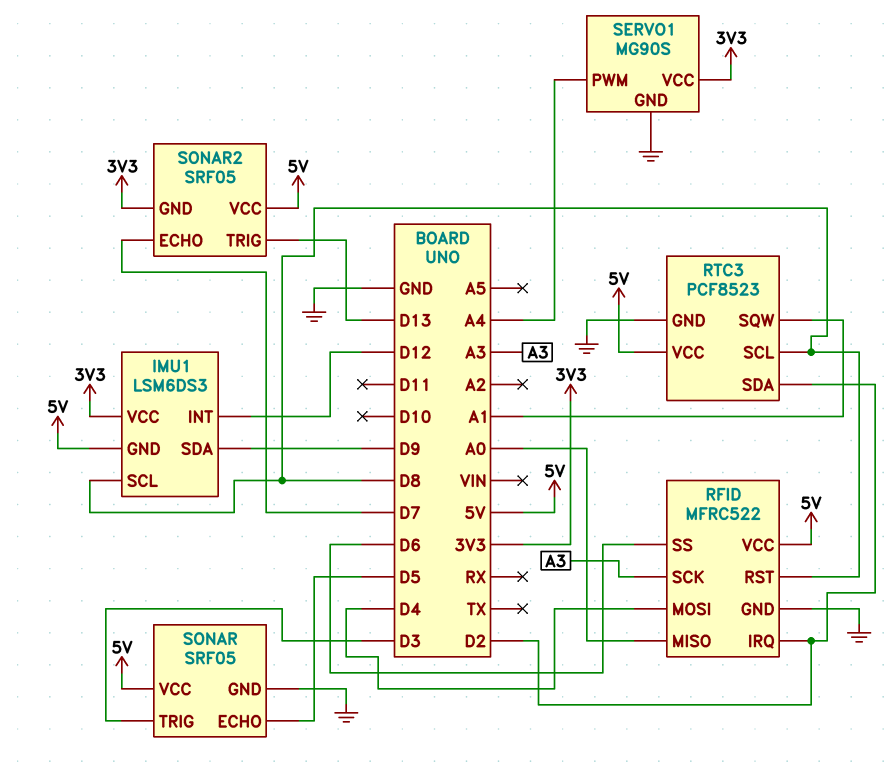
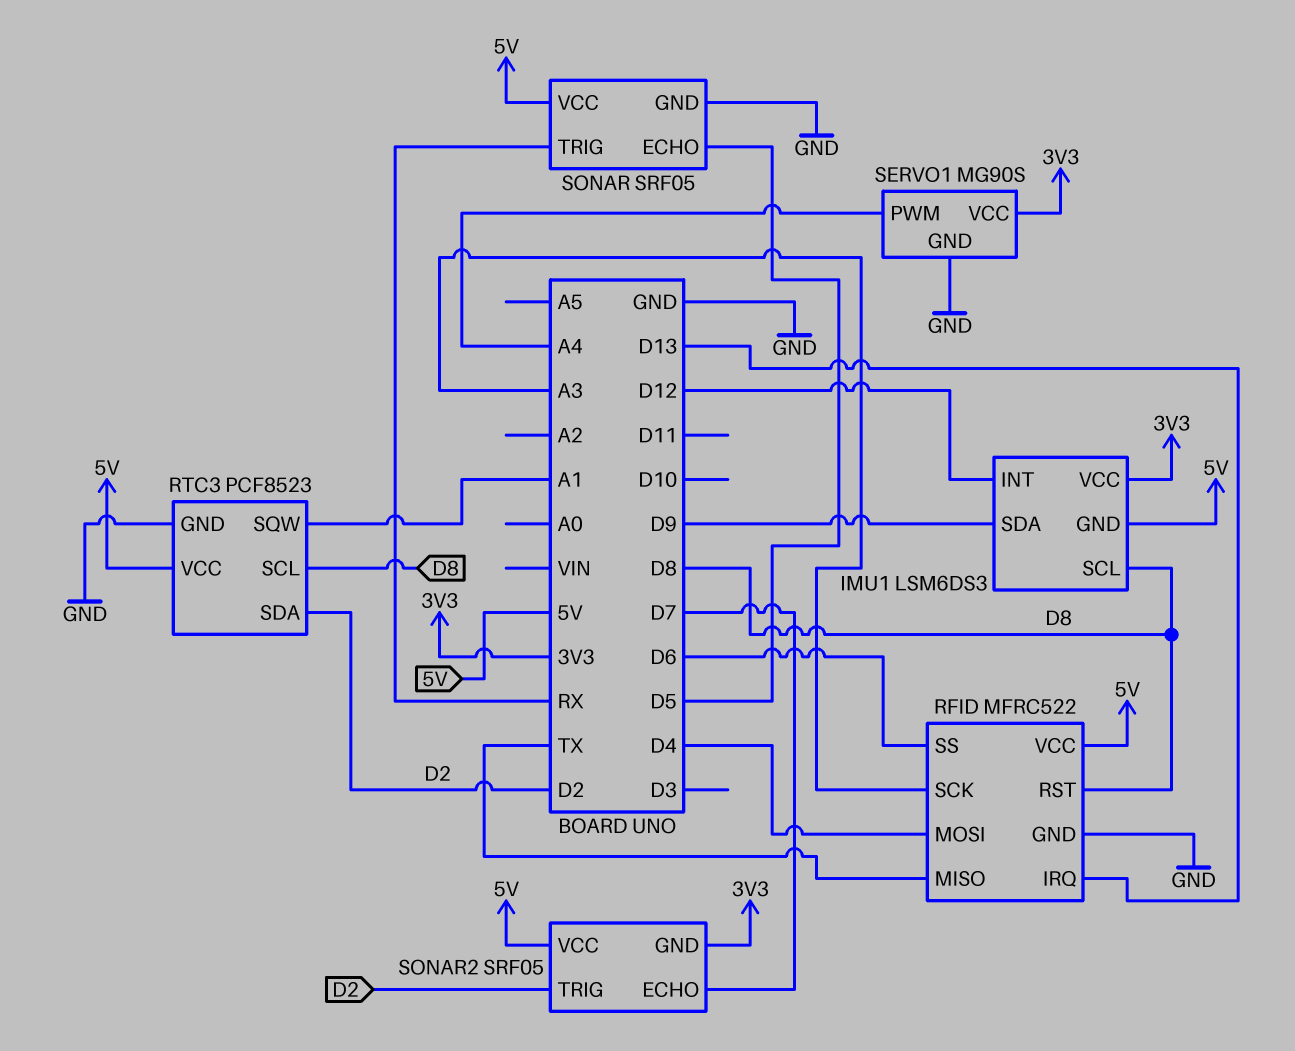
RFID pin IRQ: D2 -> D13
RFID pin MISO: A0 -> TX
SONAR pin TRIG: D3 -> RX
SONAR2 pin TRIG: D13 -> D2

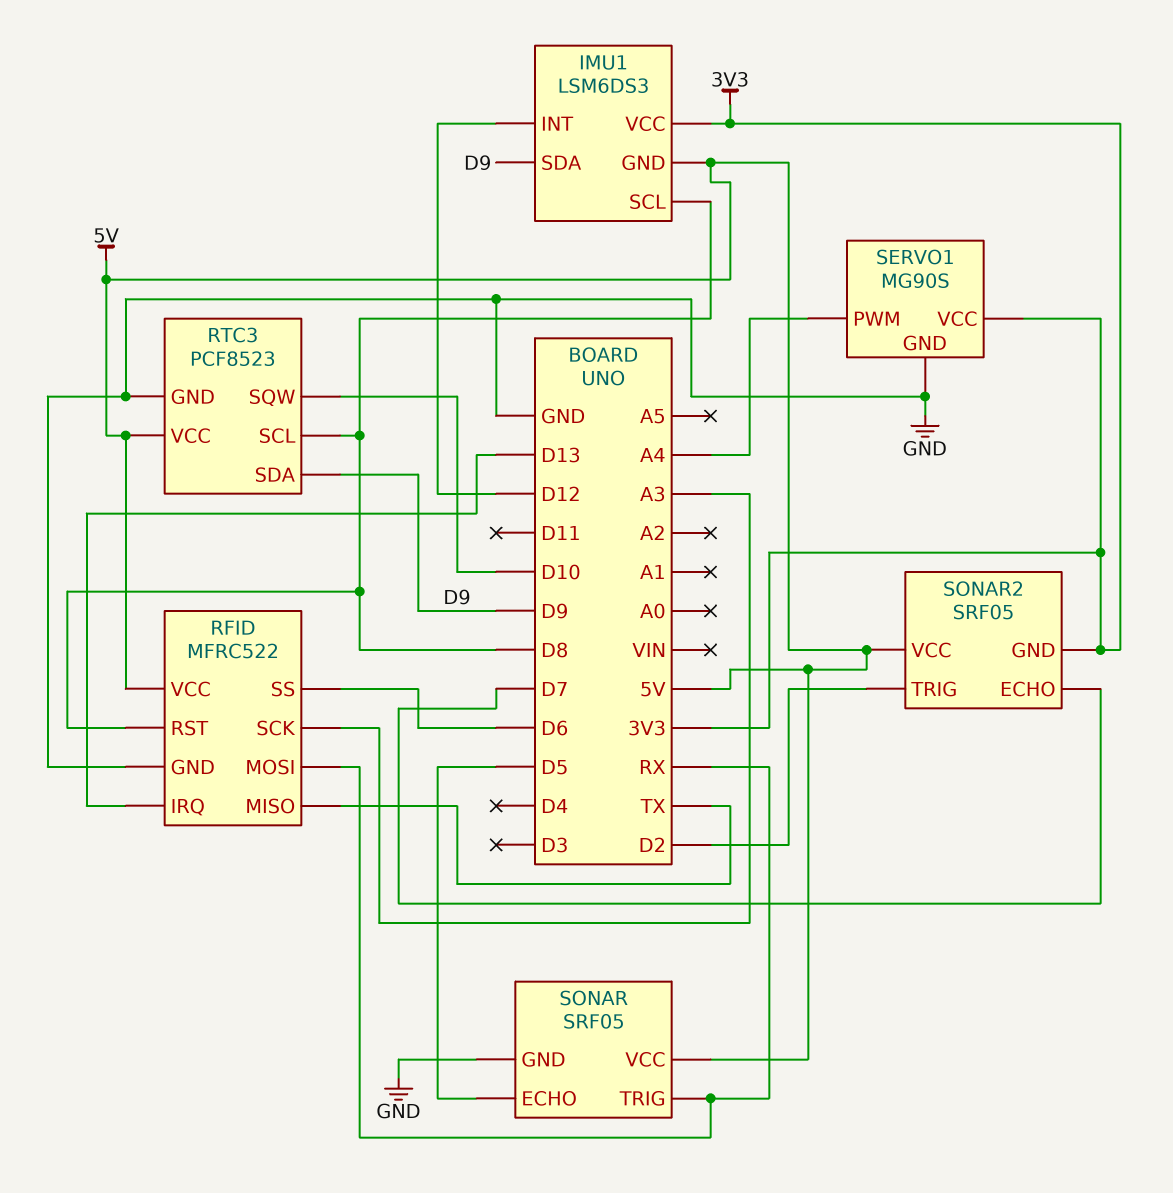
RFID pin MOSI: D4 -> RX
RTC3 pin SDA: D2 -> D9
RTC3 pin SQW: A1 -> D10

